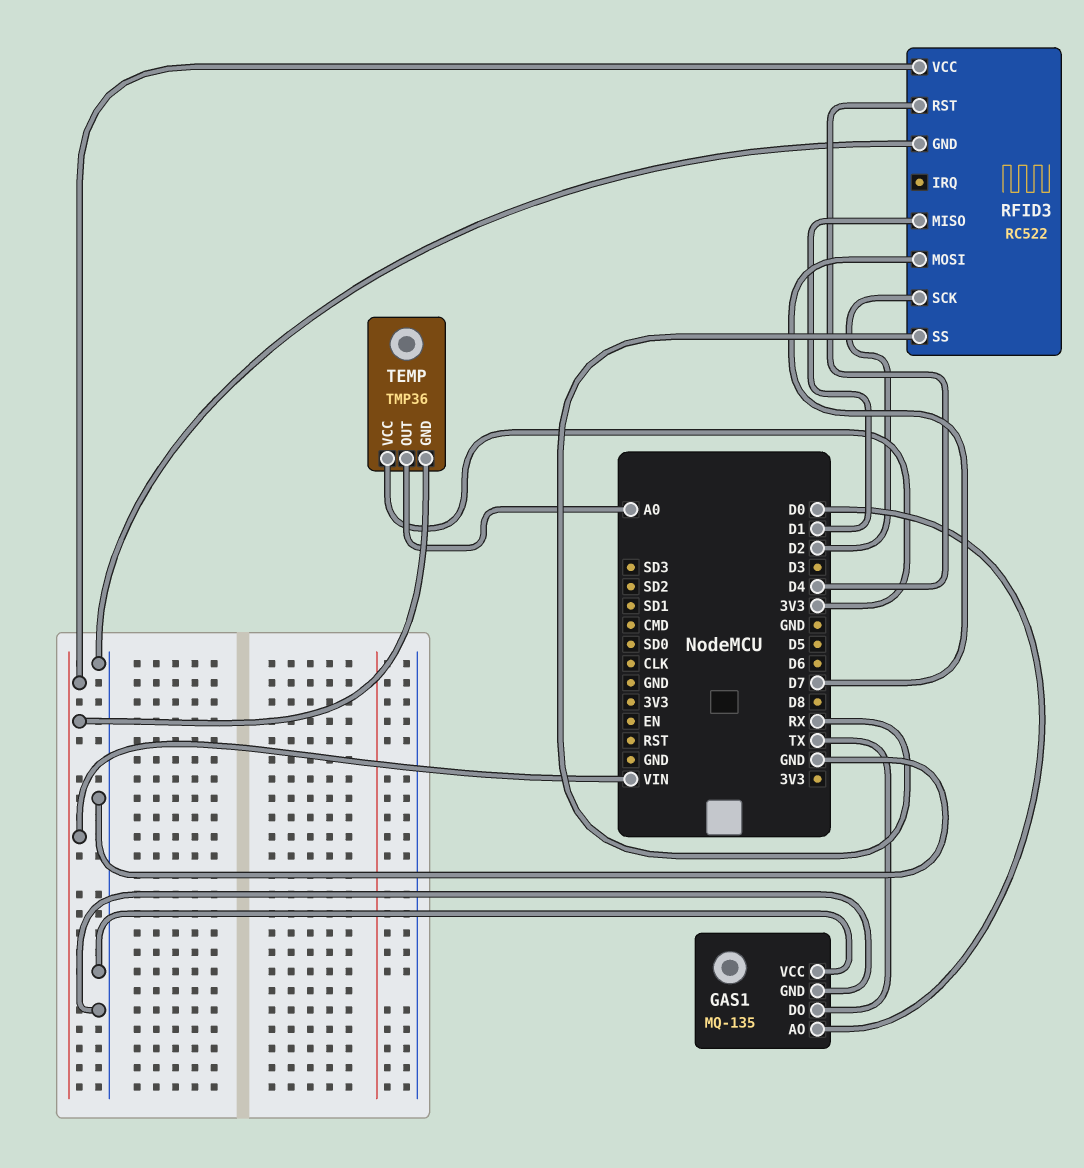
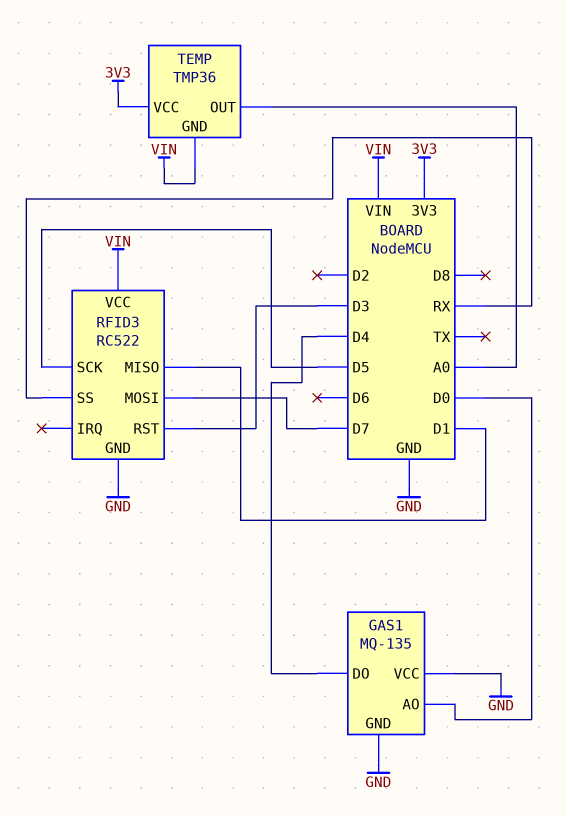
GAS1 pin DO: TX -> D4
RFID3 pin RST: D4 -> D3
RFID3 pin SCK: D2 -> D5

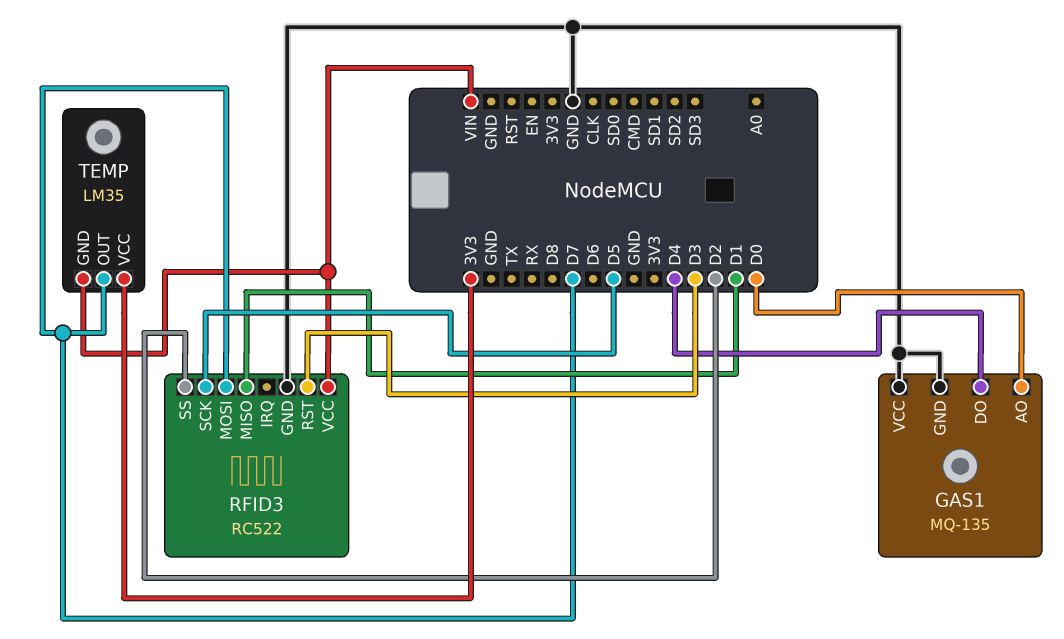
RFID3 pin SS: RX -> D2
TEMP: TMP36 -> LM35
TEMP pin OUT: A0 -> D7

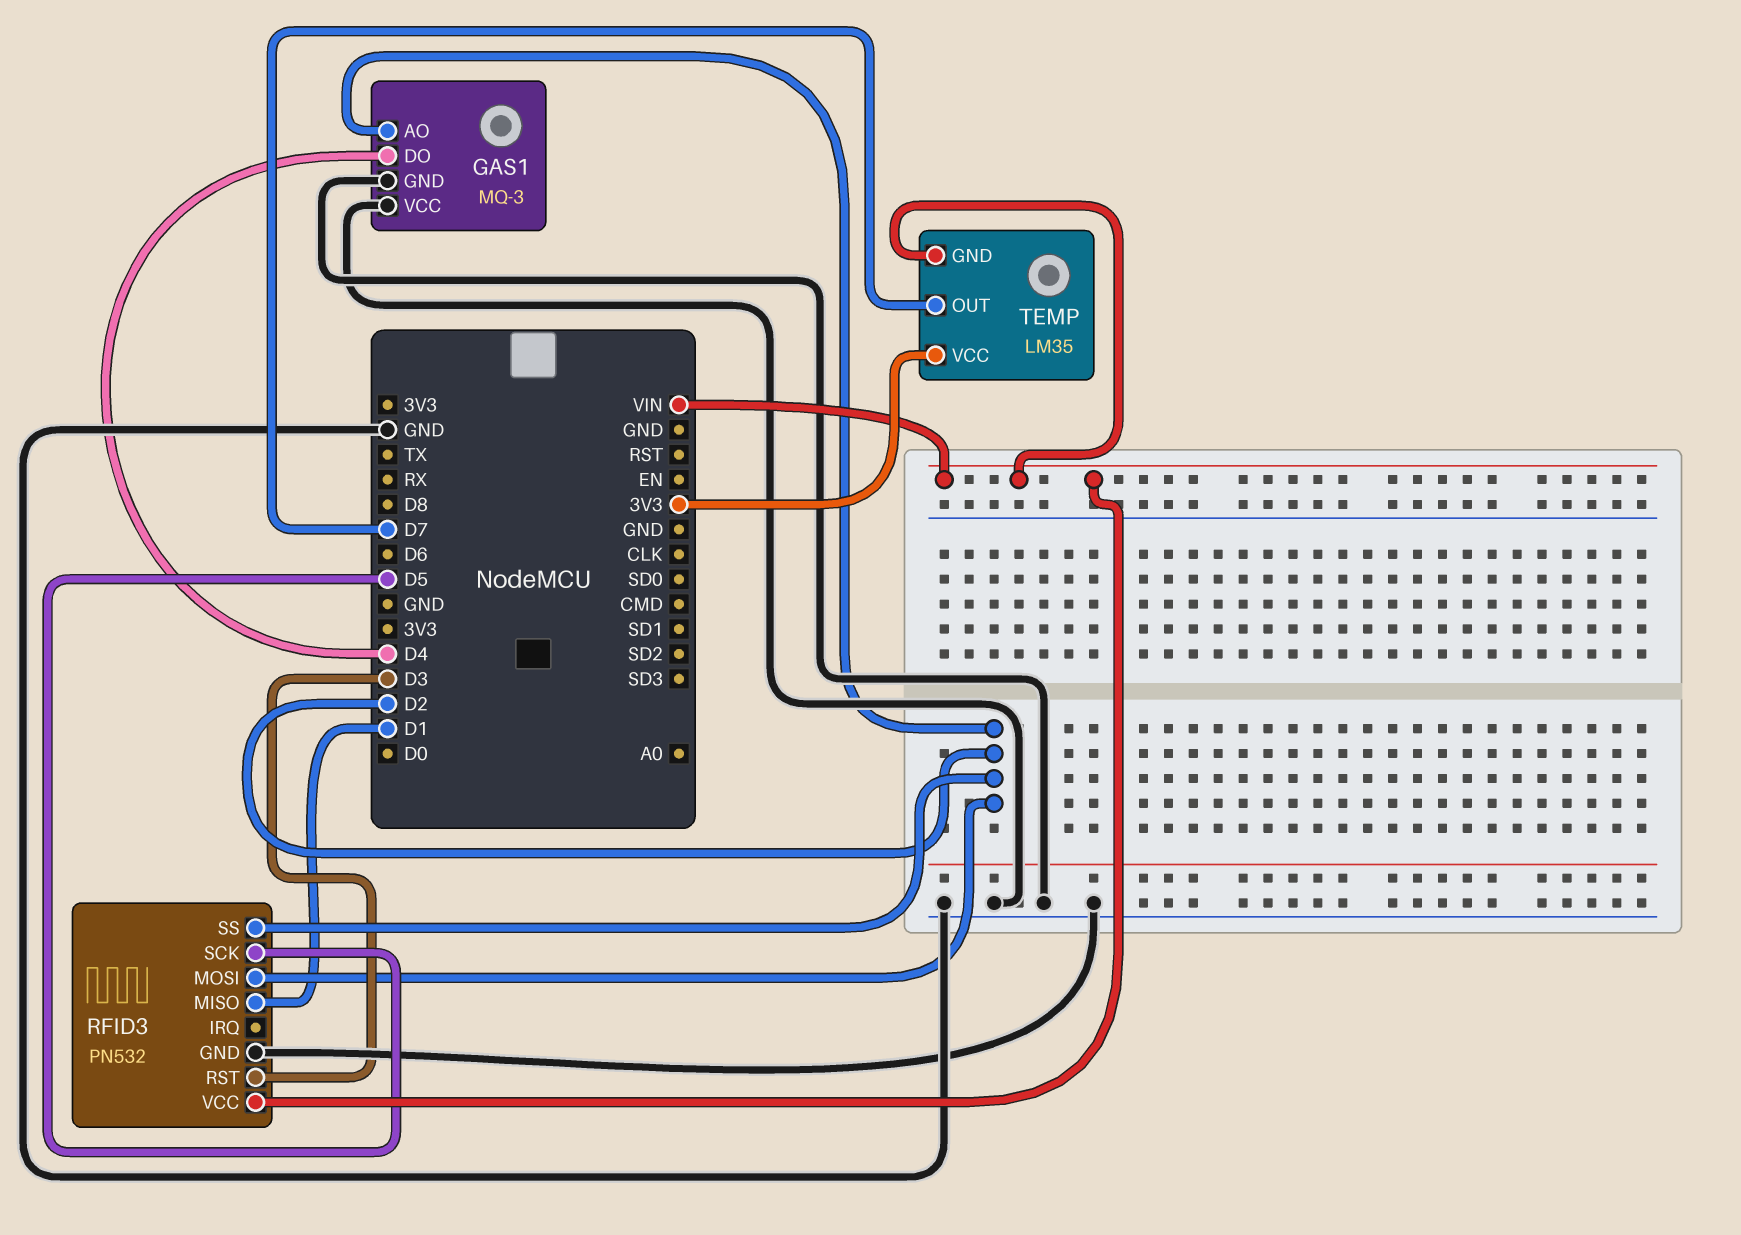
GAS1: MQ-135 -> MQ-3
GAS1 pin AO: D0 -> D2
RFID3: RC522 -> PN532
RFID3 pin MOSI: D7 -> D2

